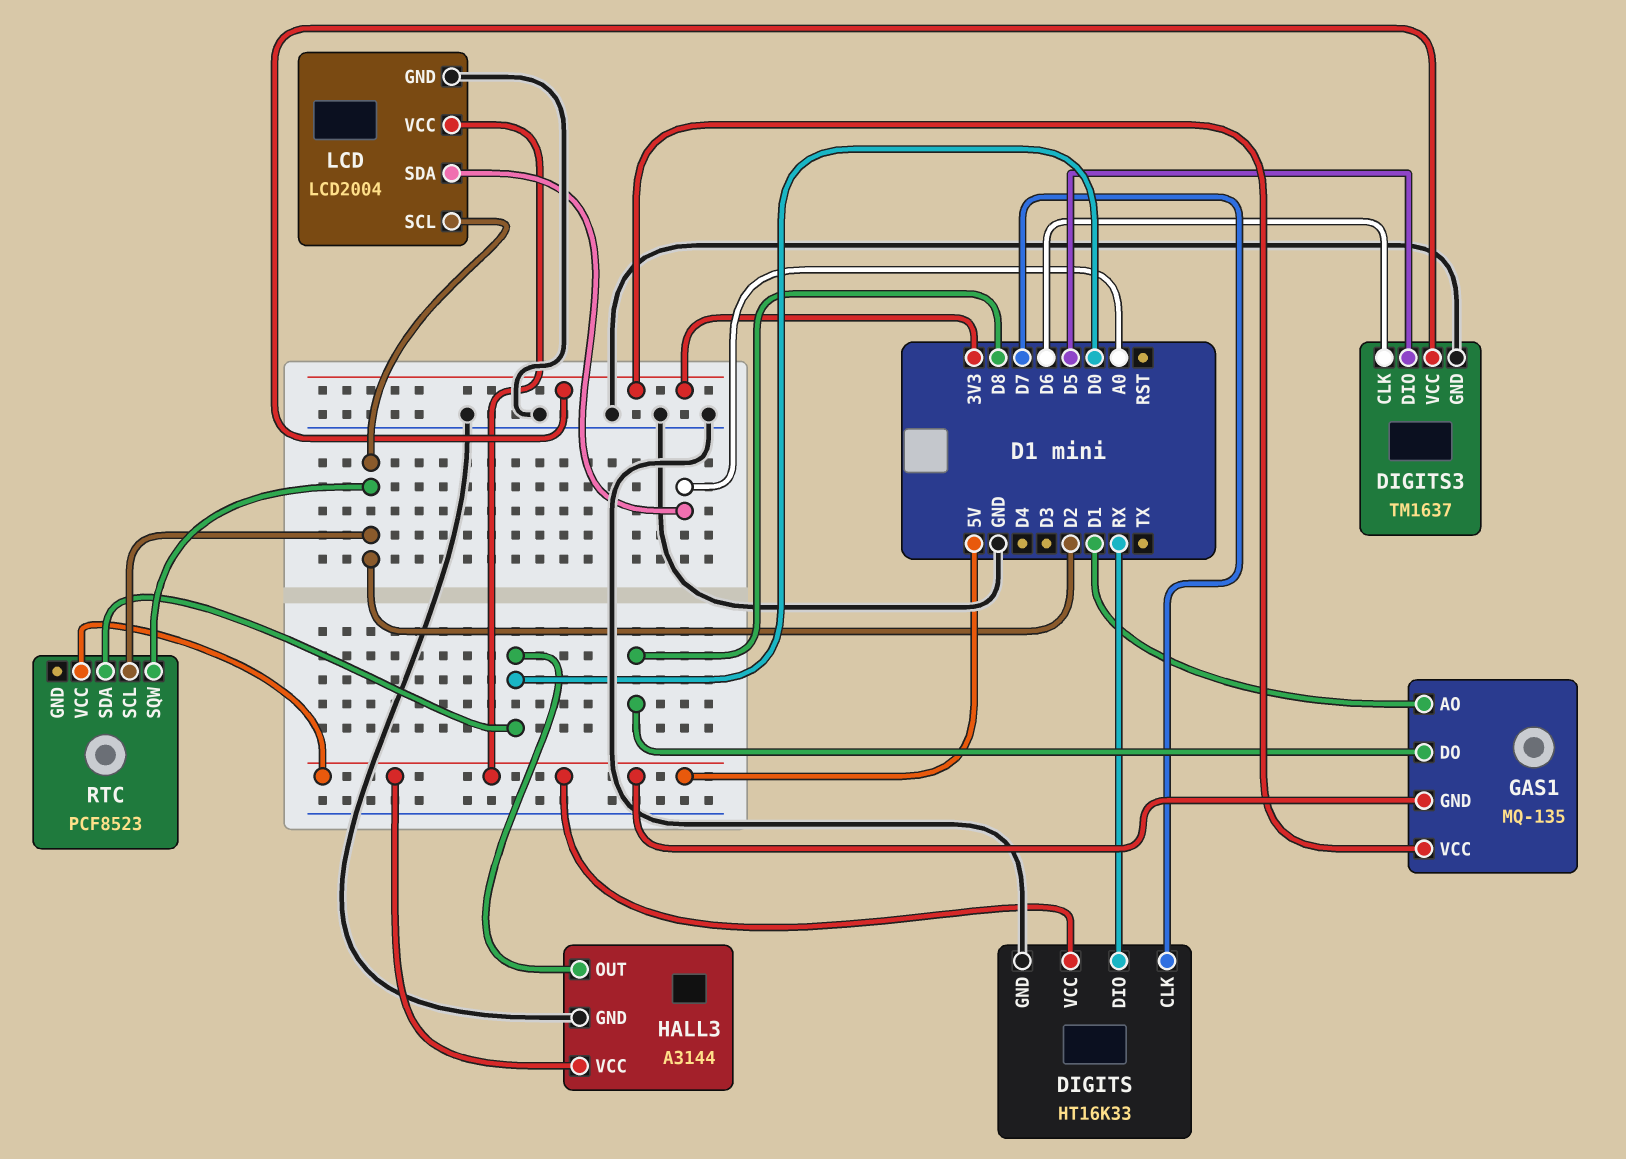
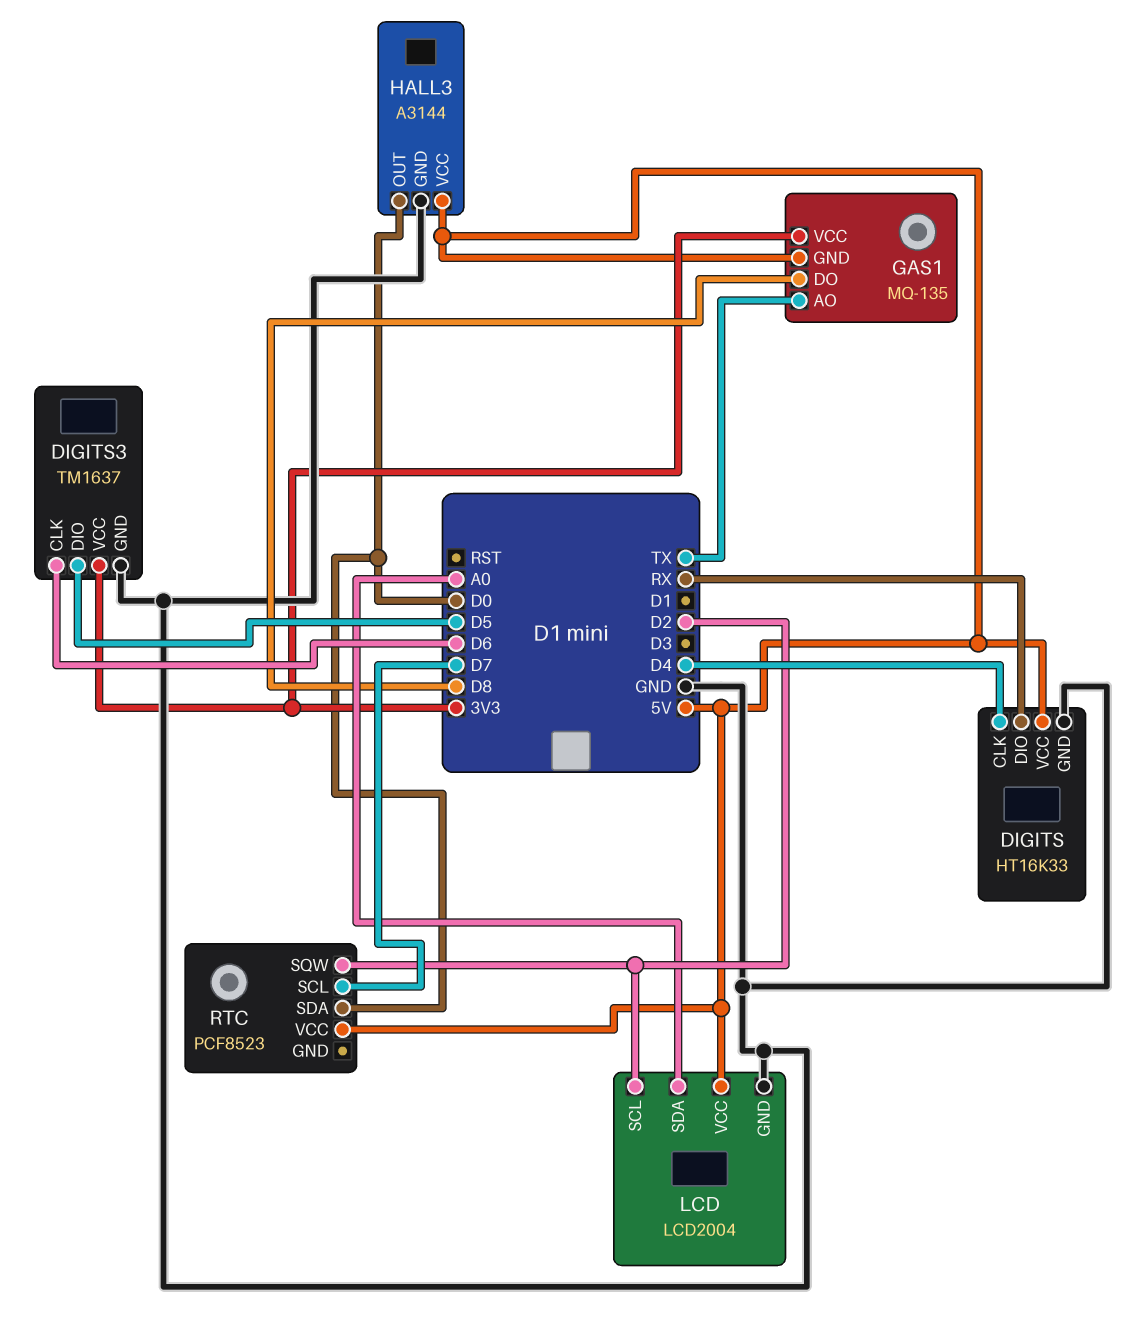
DIGITS pin CLK: D7 -> D4
GAS1 pin AO: D1 -> TX
RTC pin SCL: D2 -> D7

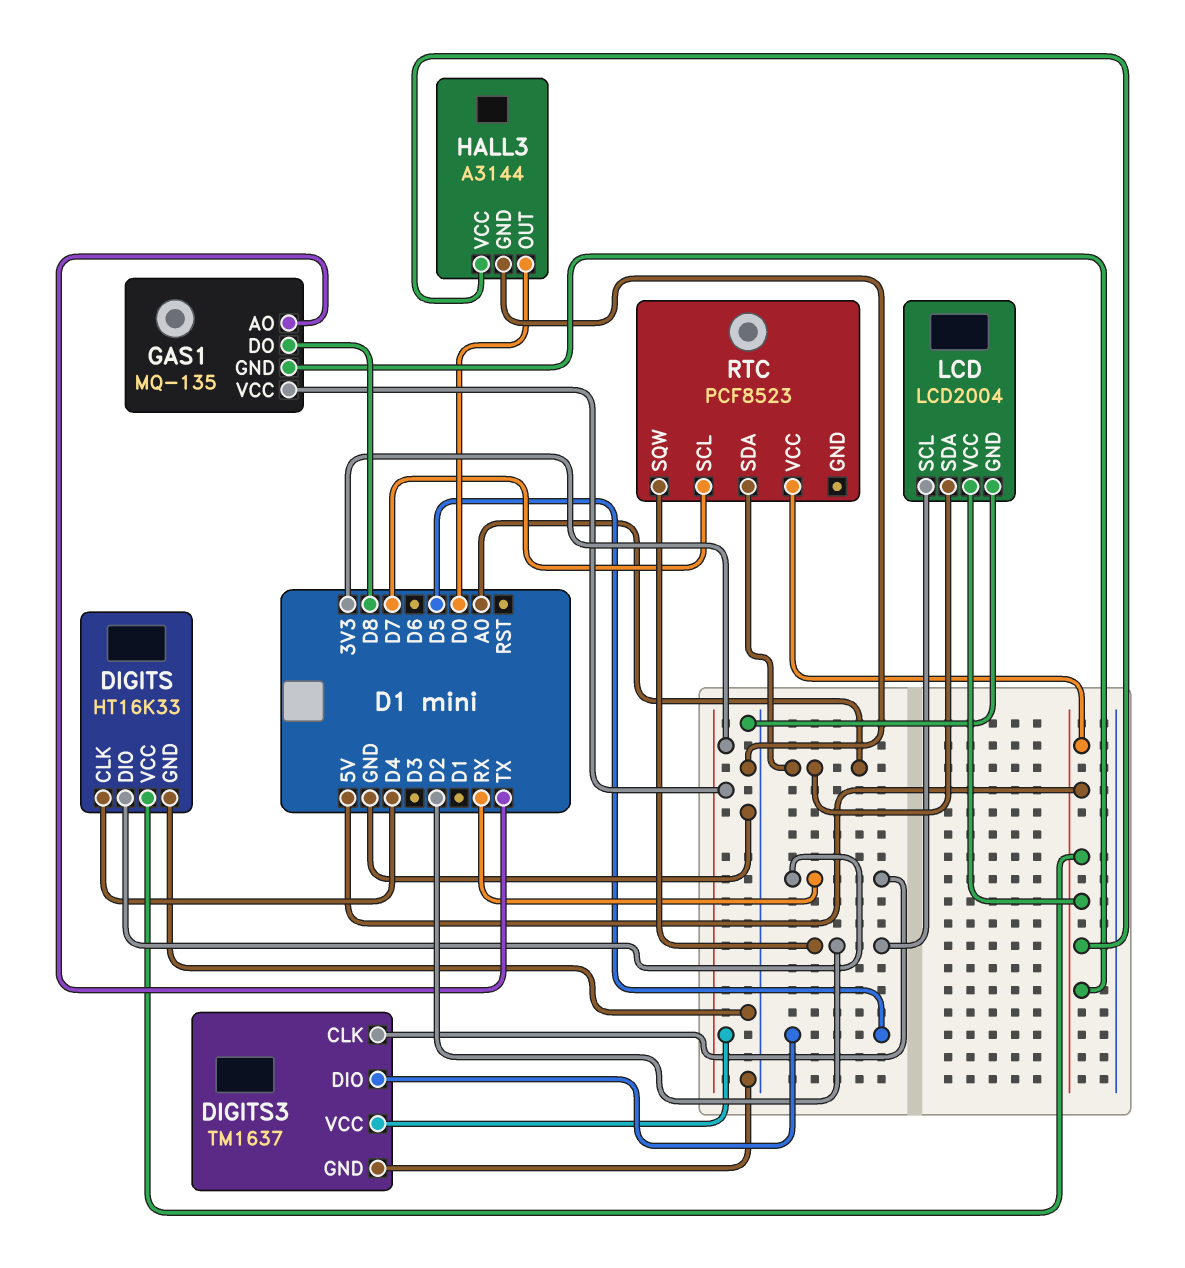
DIGITS3 pin CLK: D6 -> RX
RTC pin SDA: D0 -> A0

